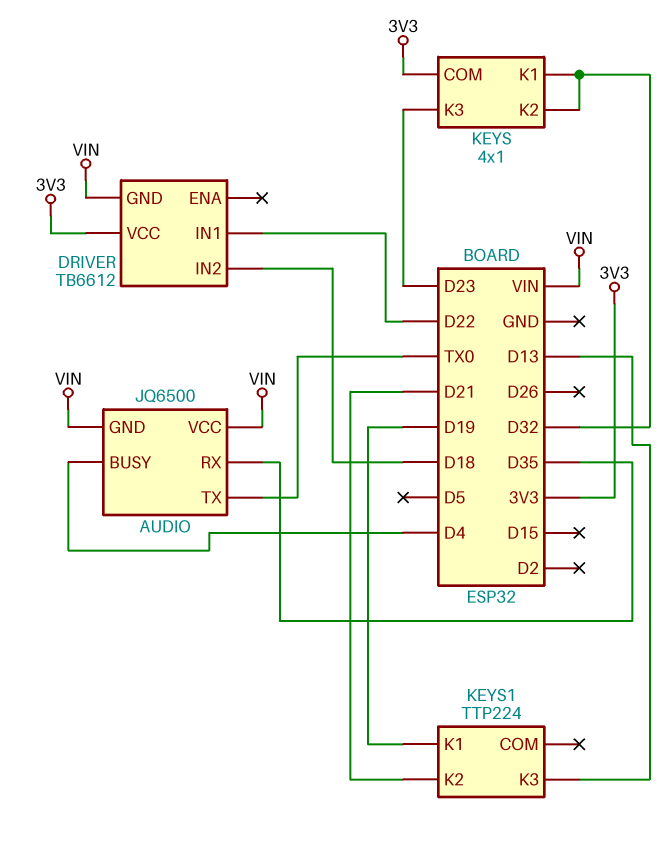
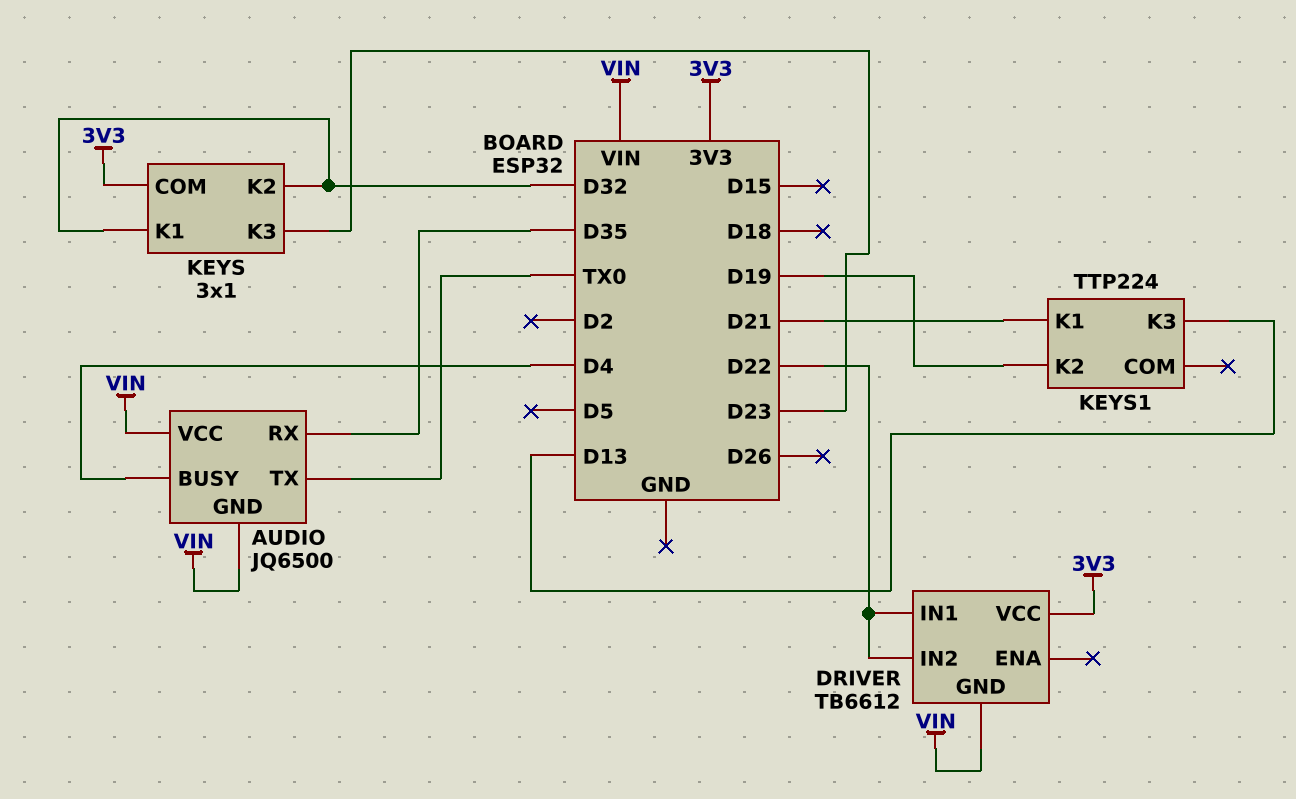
DRIVER pin IN2: D18 -> D22
KEYS: 4x1 -> 3x1
KEYS1 pin K1: D19 -> D21
KEYS1 pin K2: D21 -> D19

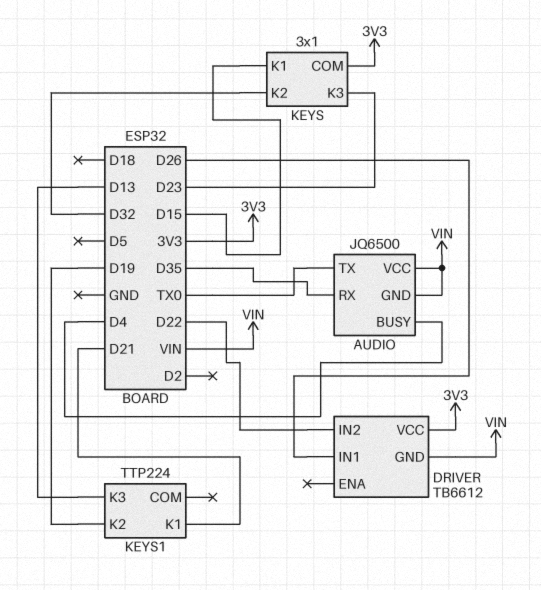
DRIVER pin IN1: D22 -> D26
KEYS pin K1: D32 -> D15

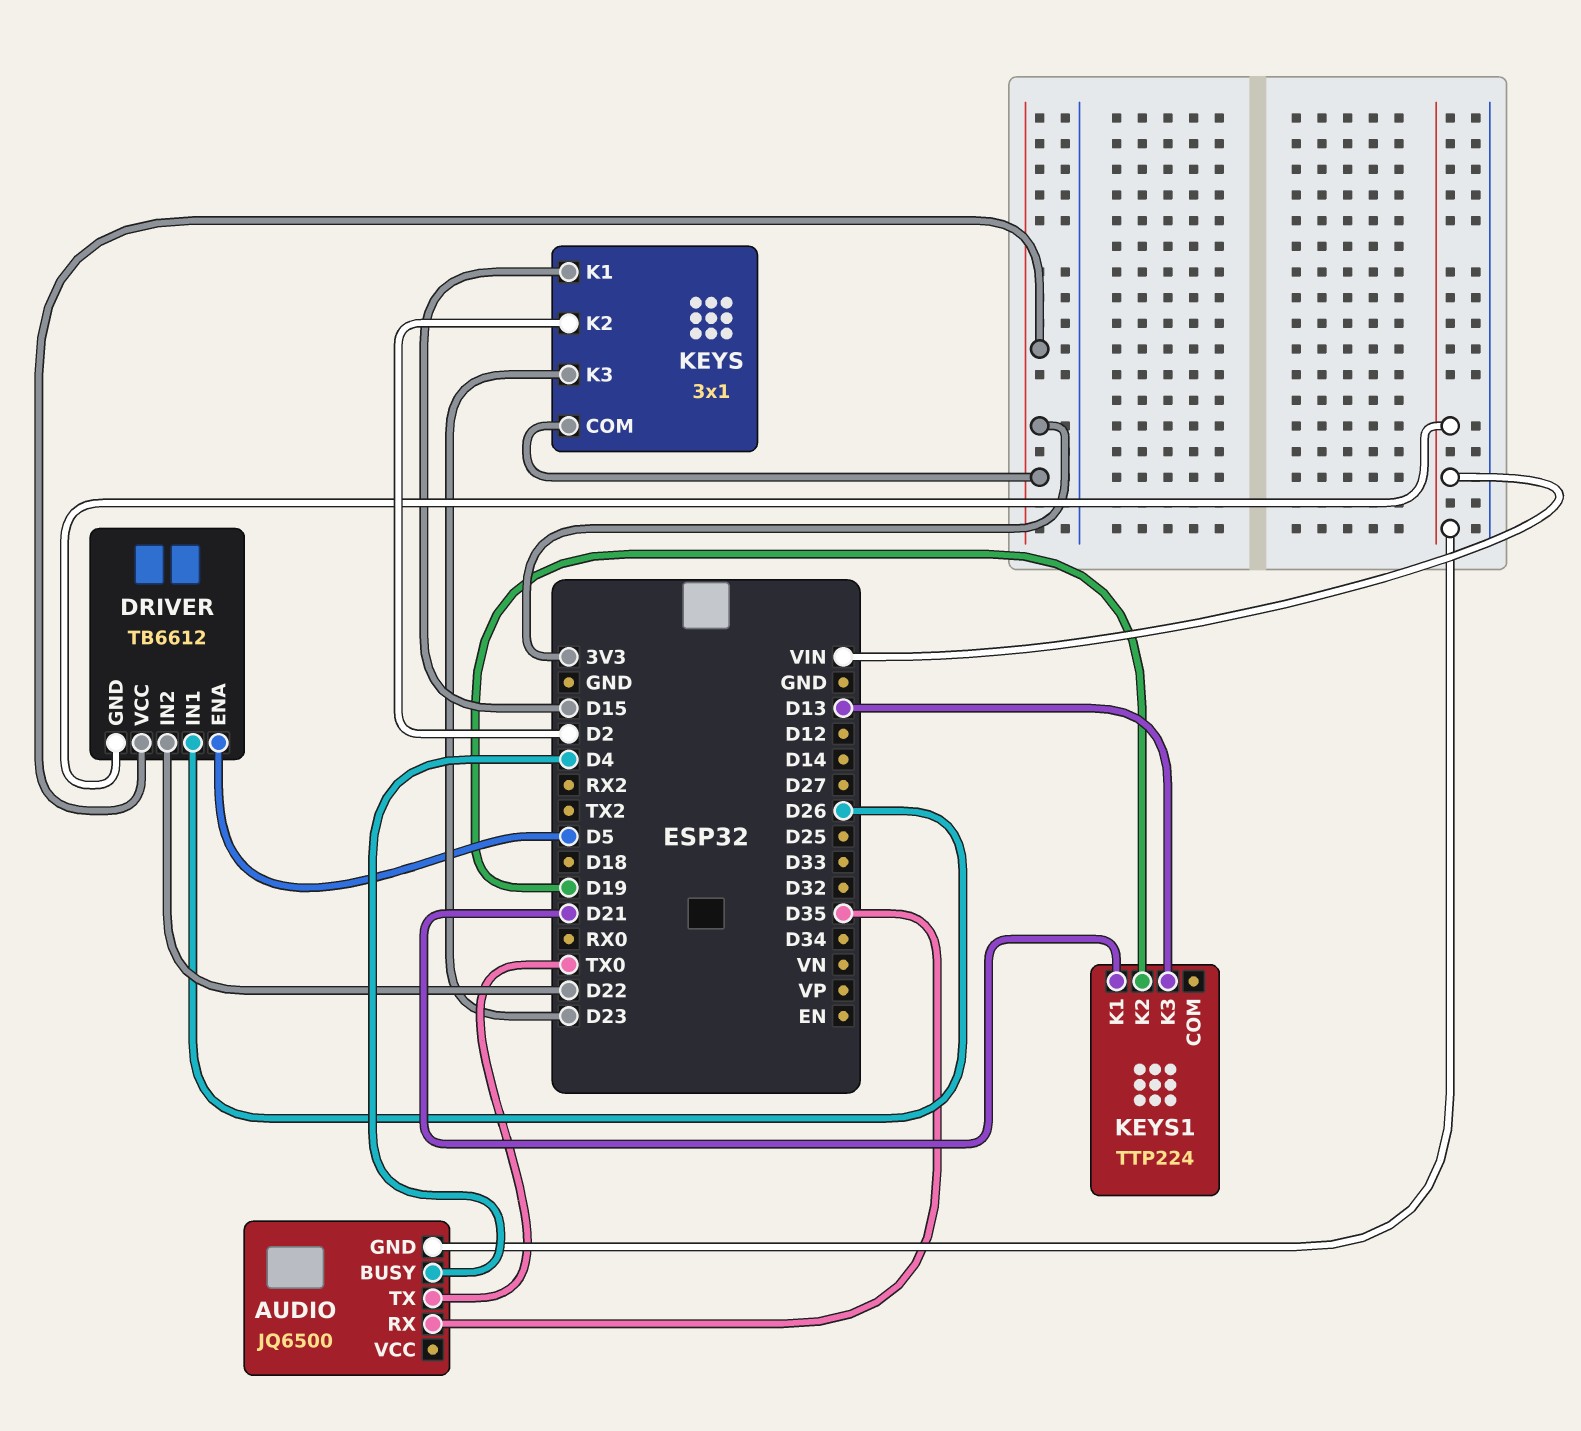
AUDIO pin VCC: VIN -> none
DRIVER pin ENA: none -> D5
KEYS pin K2: D32 -> D2

